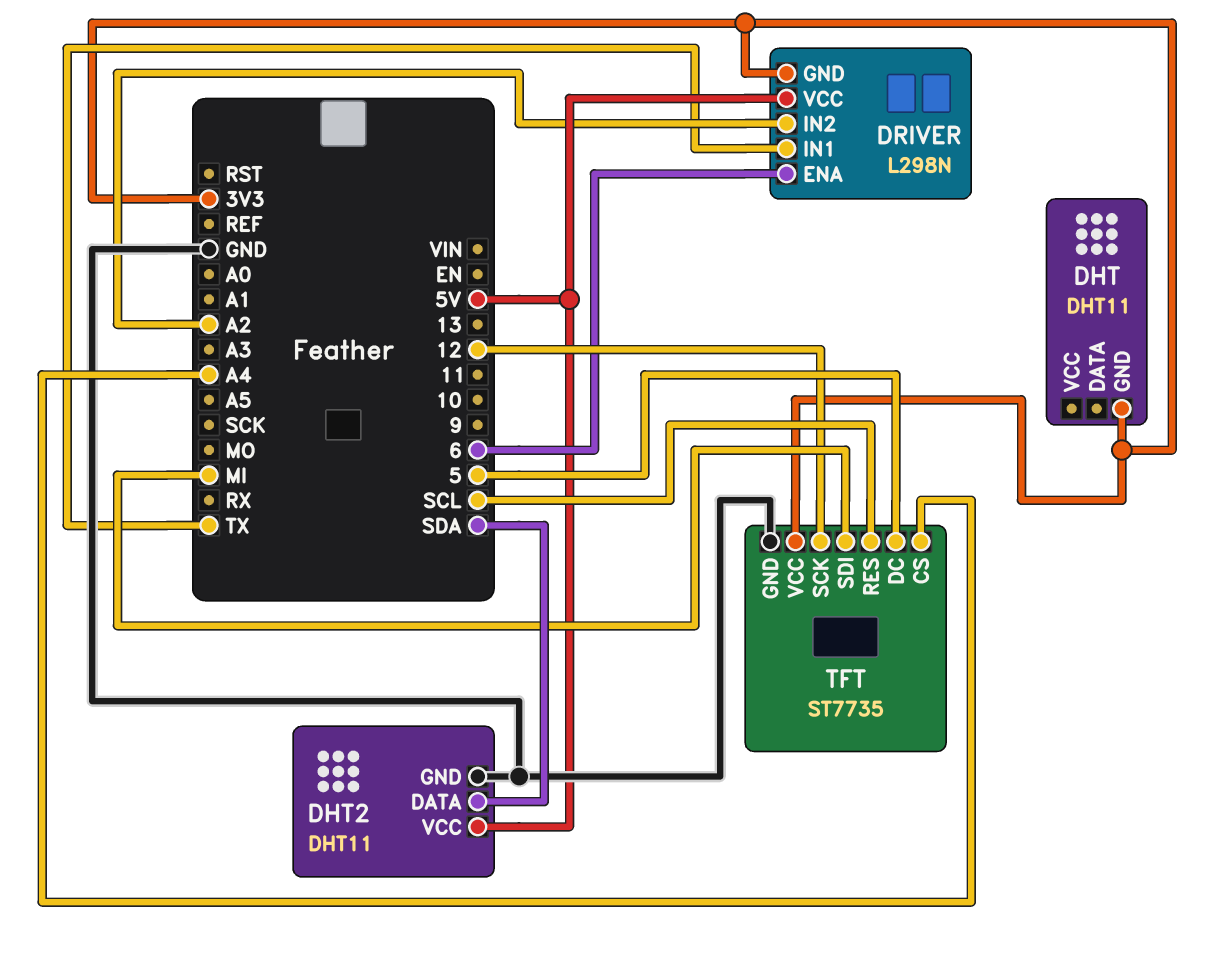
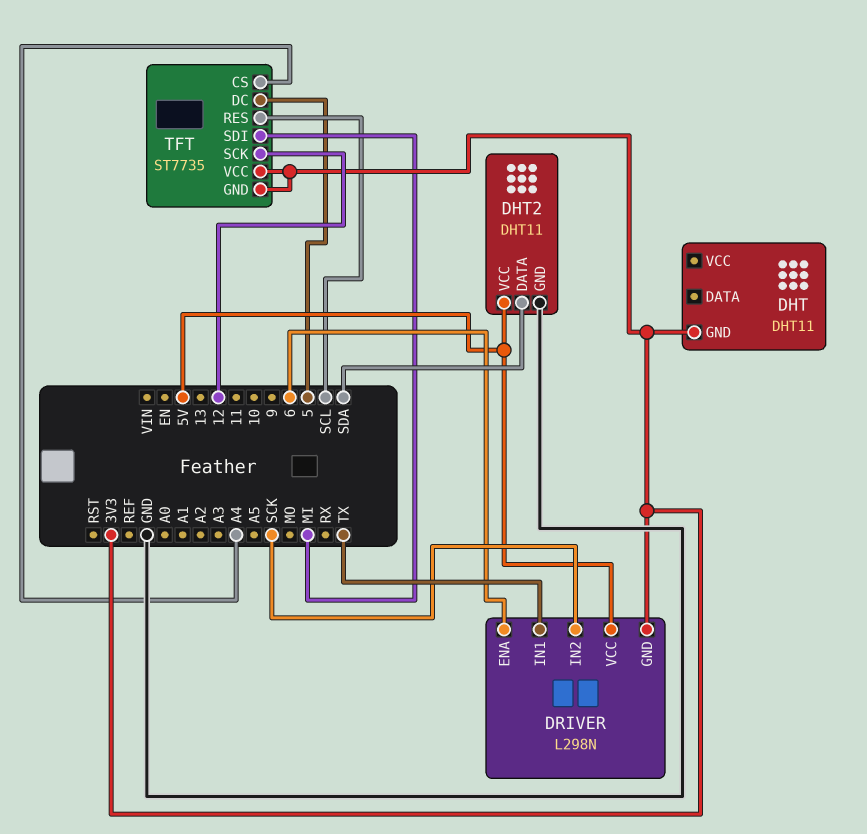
DRIVER pin IN2: A2 -> SCK
TFT pin GND: GND -> 3V3

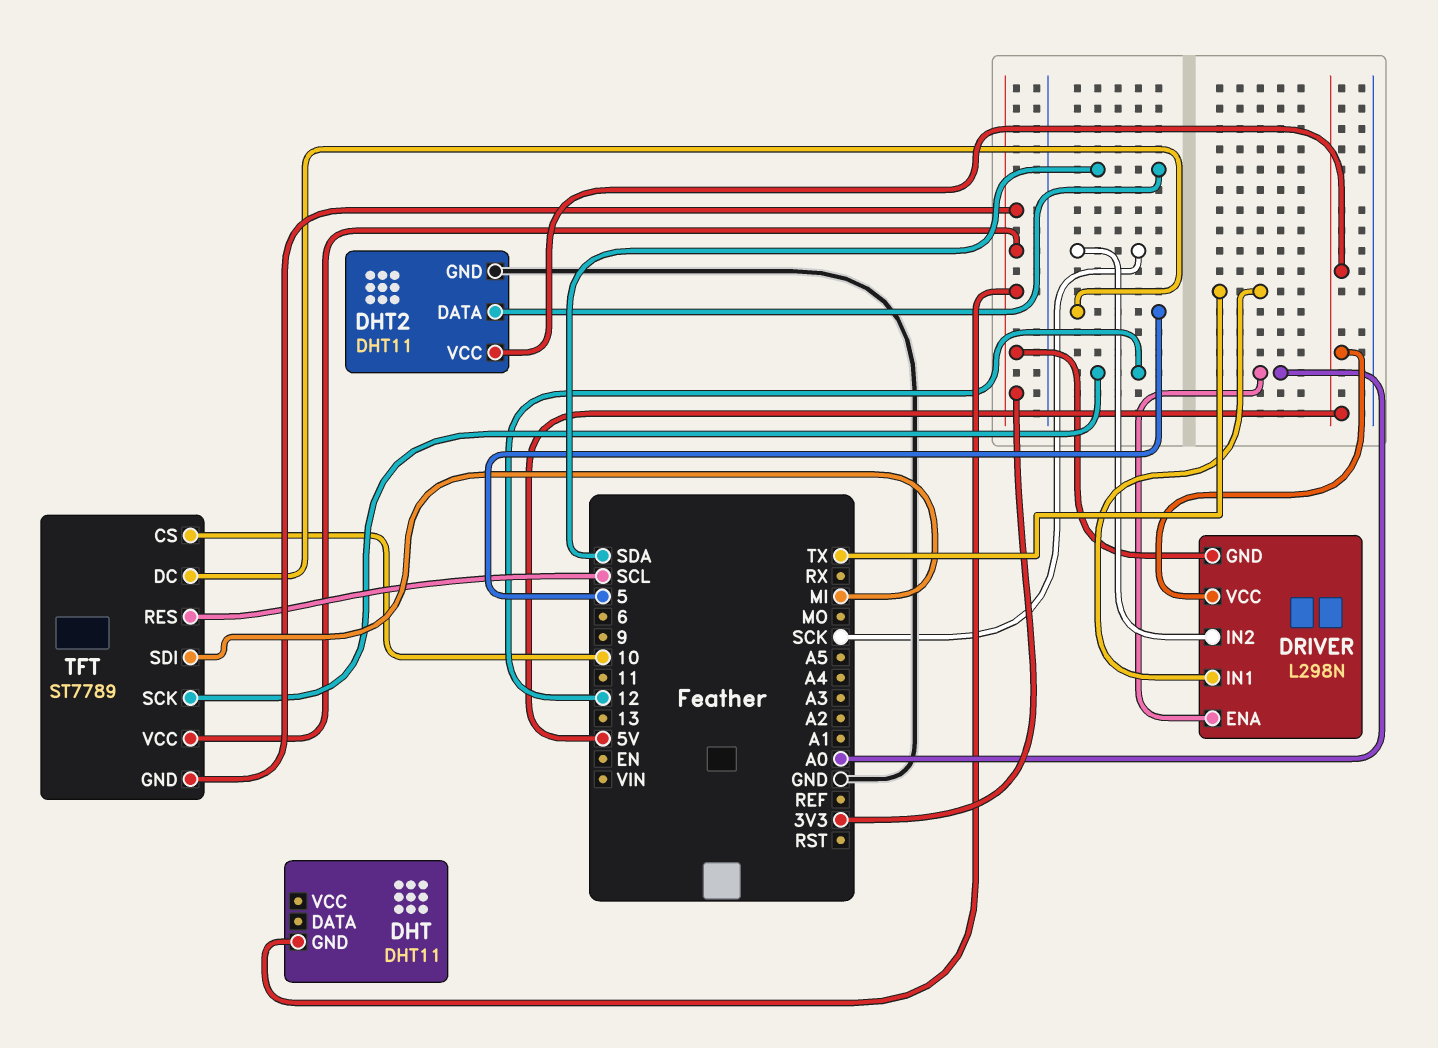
DRIVER pin ENA: 6 -> A0
TFT: ST7735 -> ST7789
TFT pin CS: A4 -> 10

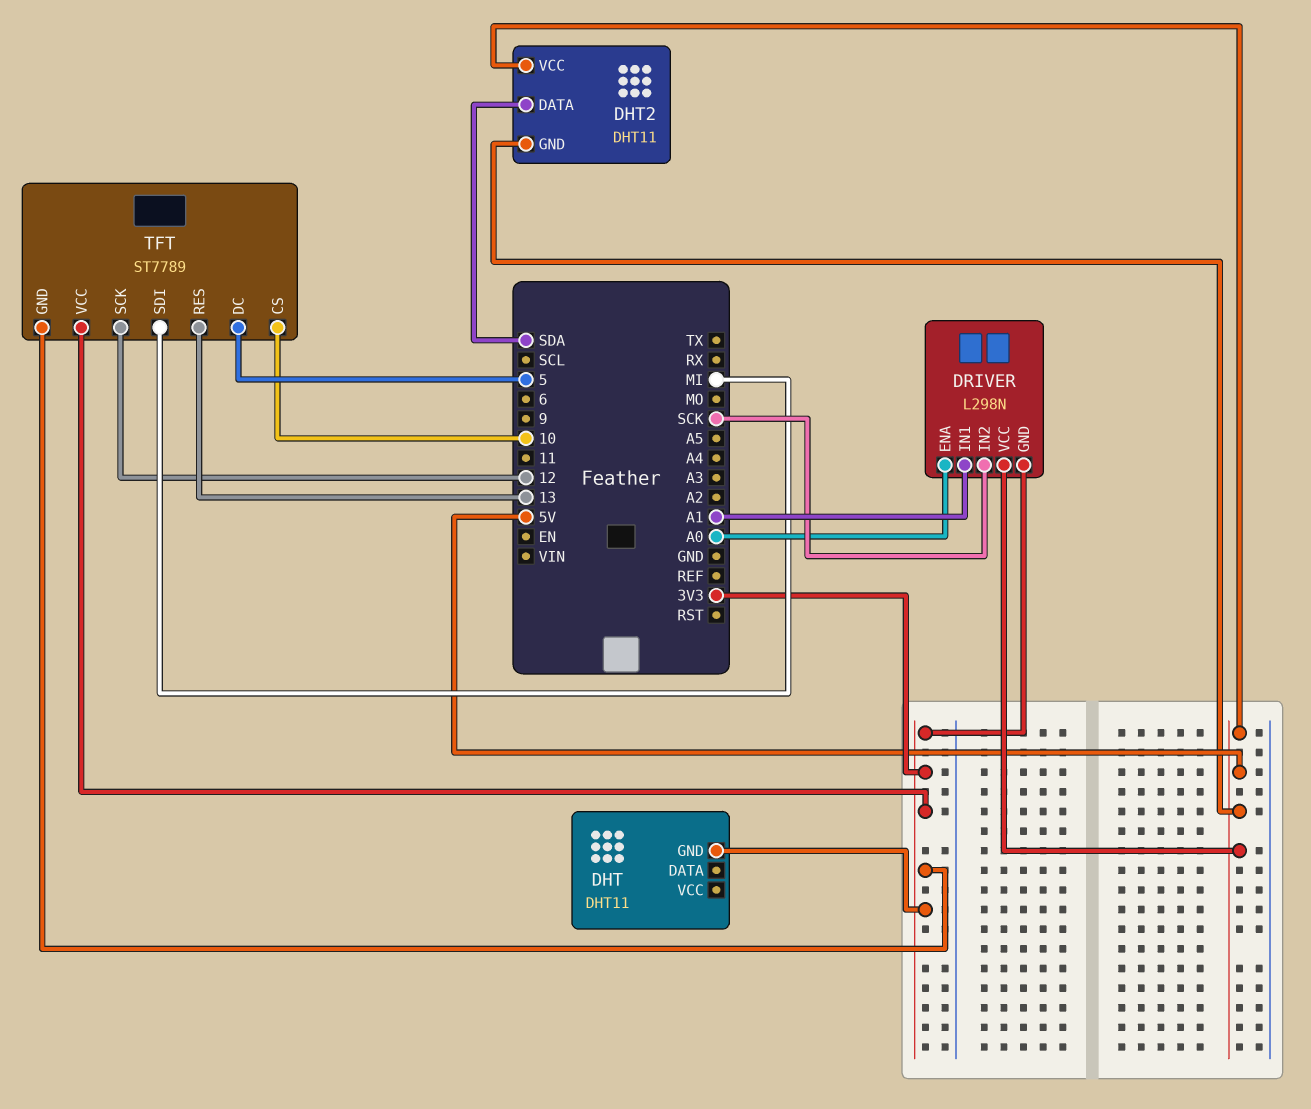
DHT2 pin GND: GND -> 5V
DRIVER pin IN1: TX -> A1
TFT pin RES: SCL -> 13

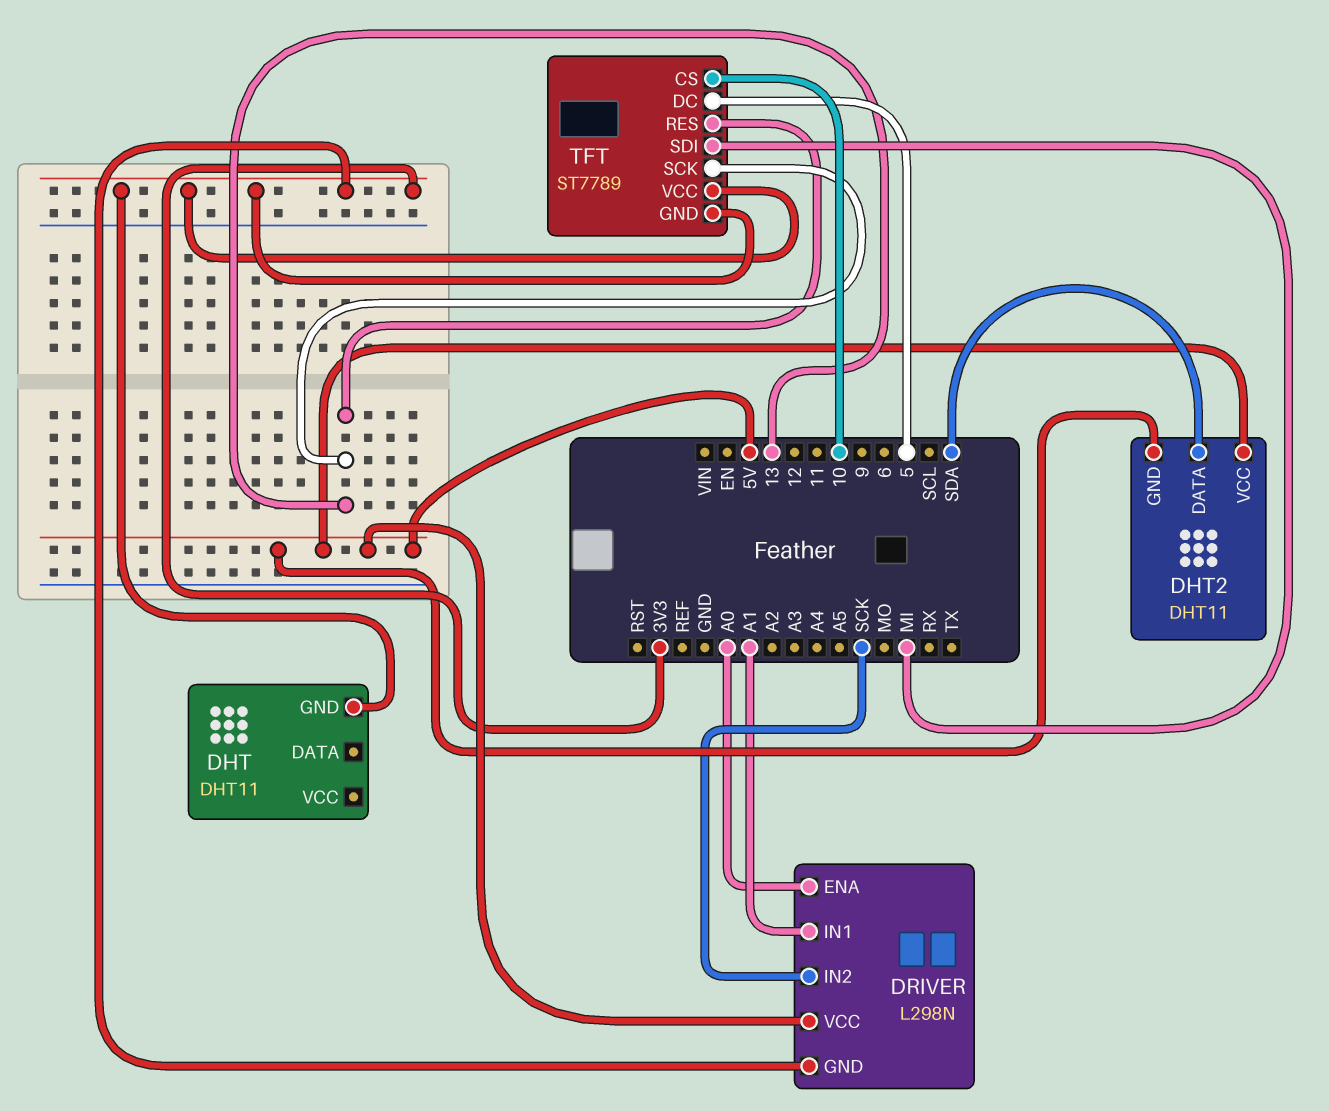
TFT pin SCK: 12 -> 13

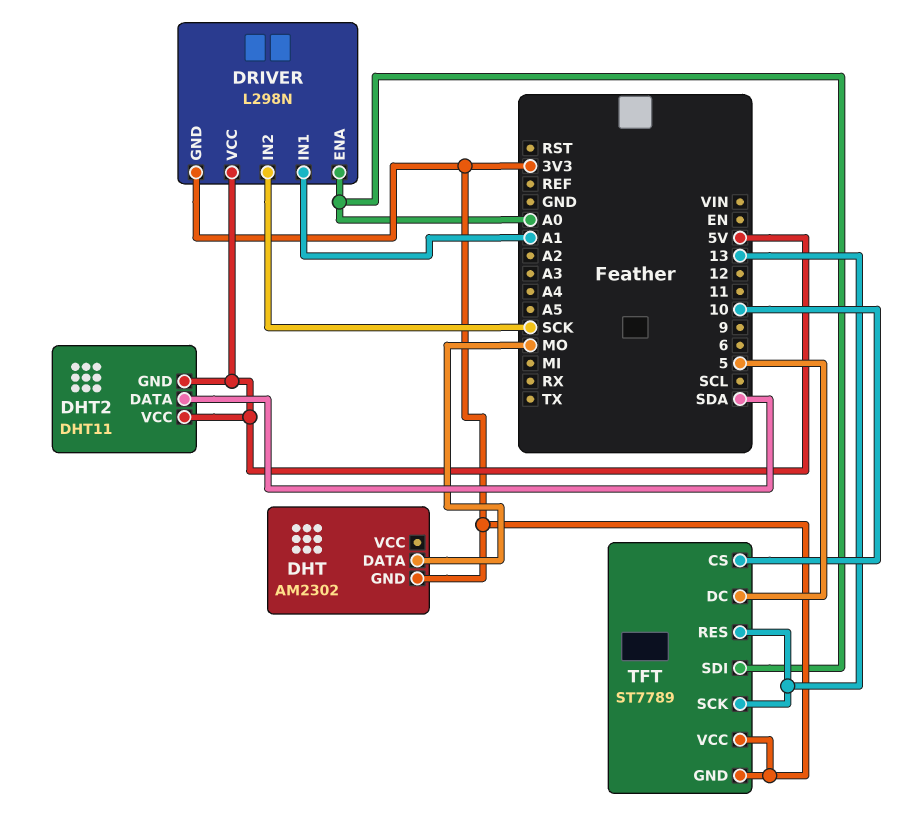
DHT: DHT11 -> AM2302
DHT pin DATA: none -> MO
TFT pin SDI: MI -> A0

